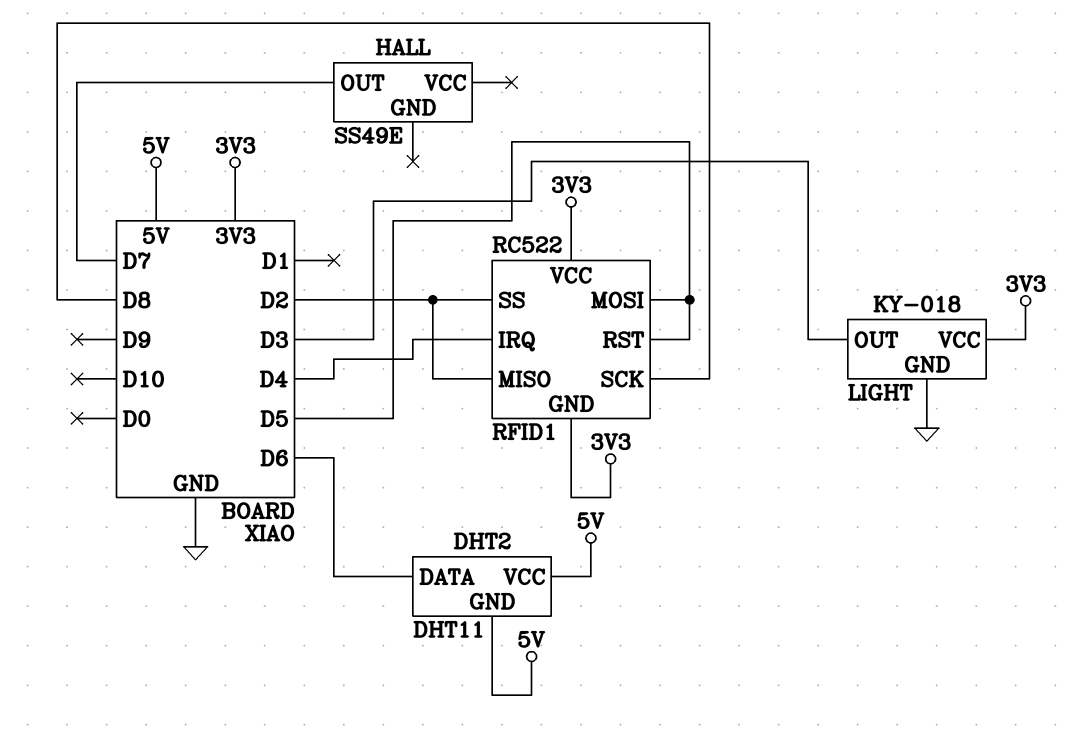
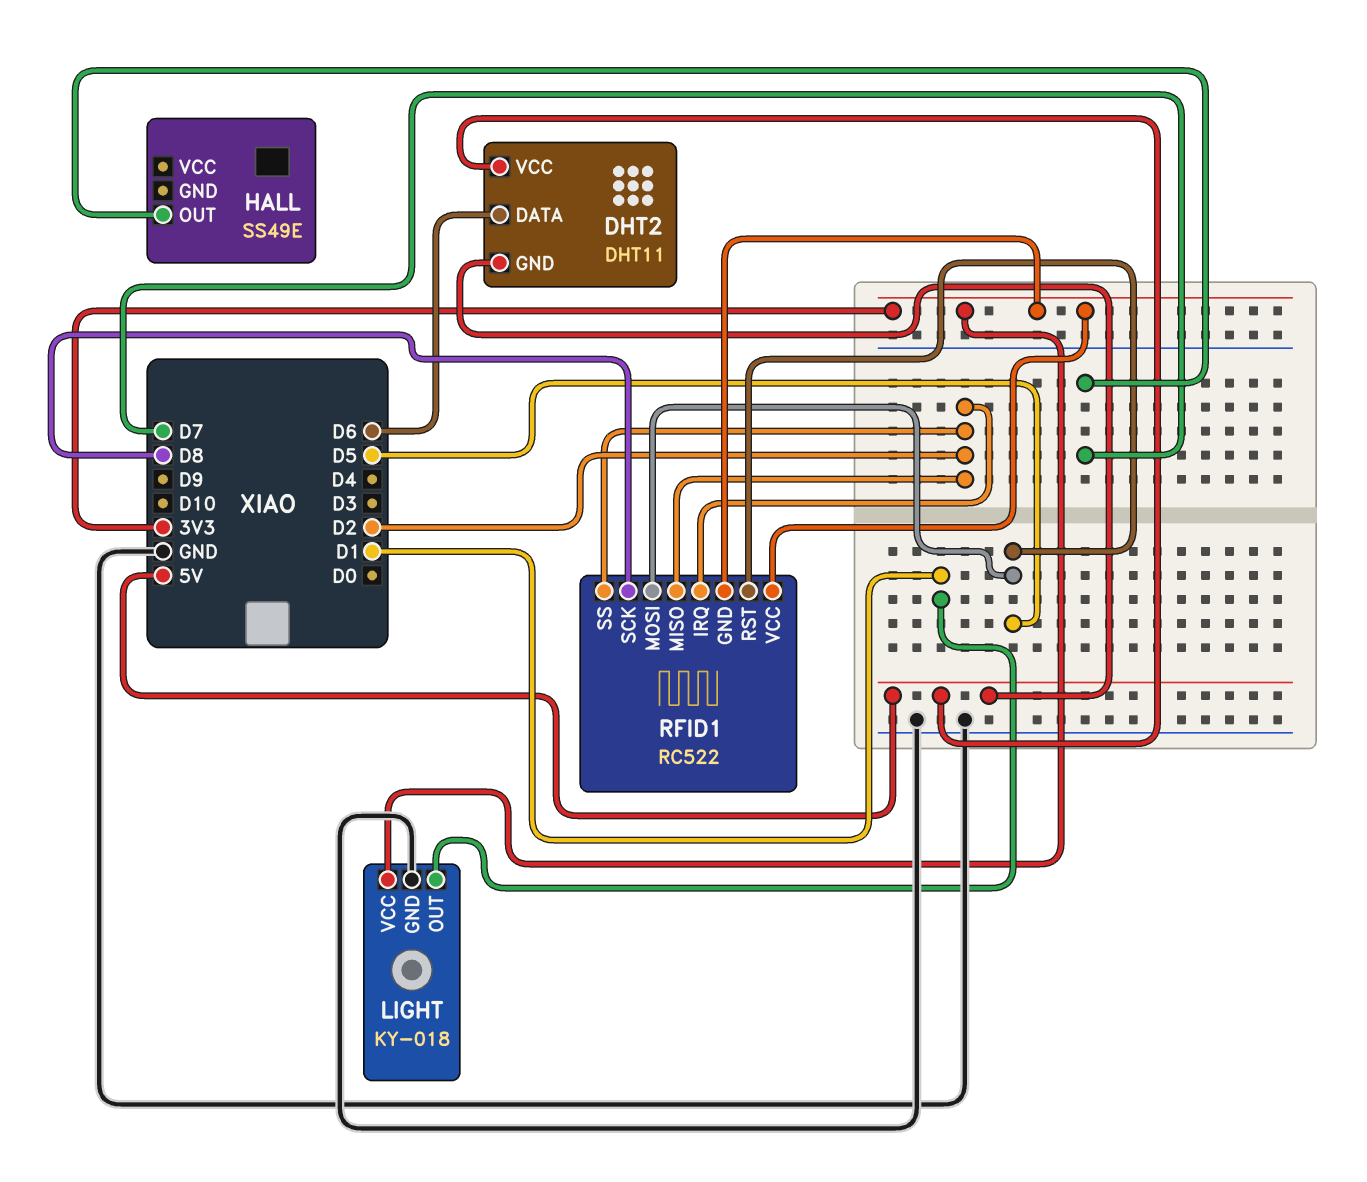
LIGHT pin OUT: D3 -> D1
RFID1 pin IRQ: D4 -> D2

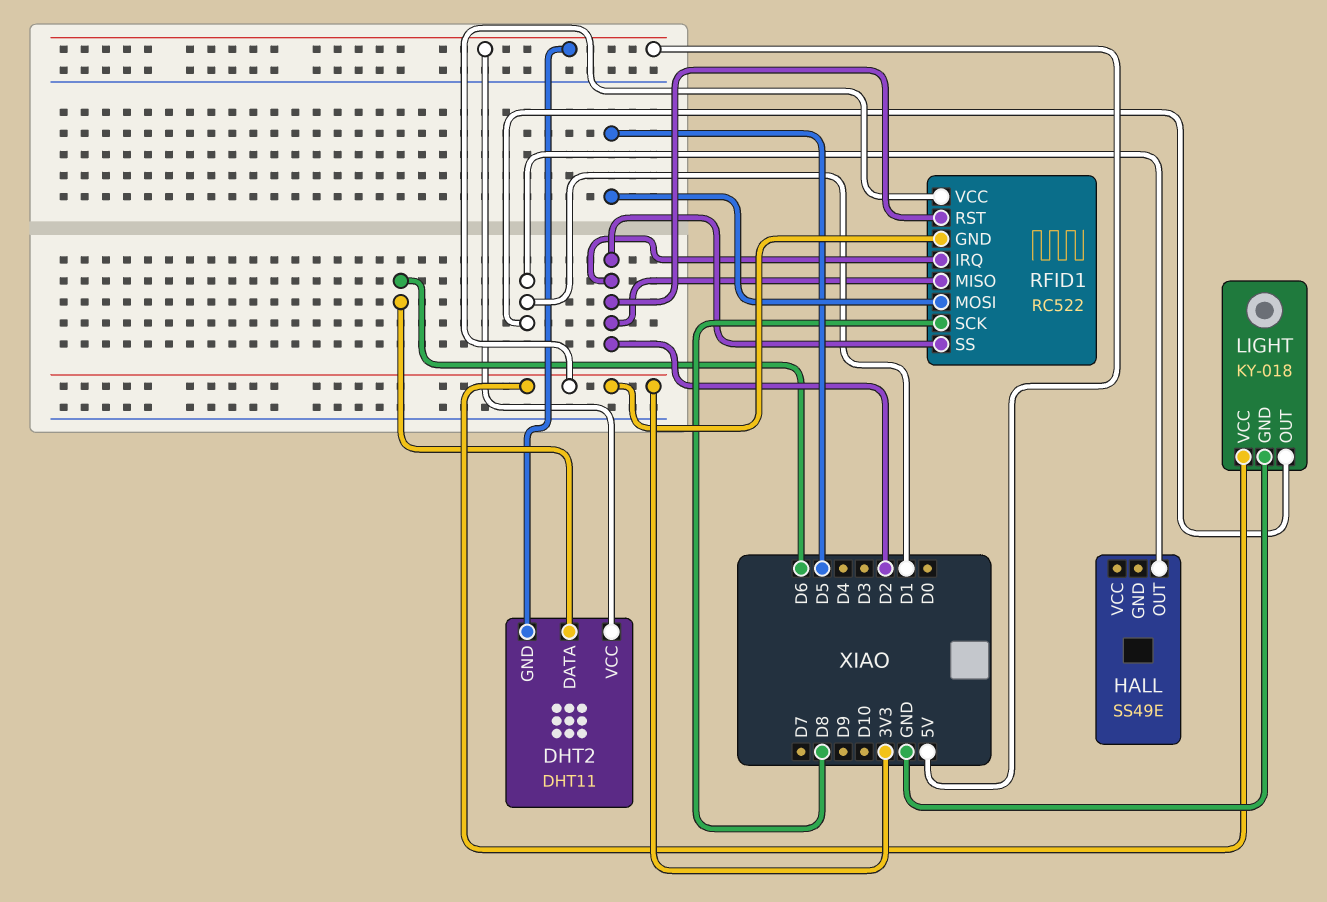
HALL pin OUT: D7 -> D1
RFID1 pin RST: D5 -> D2

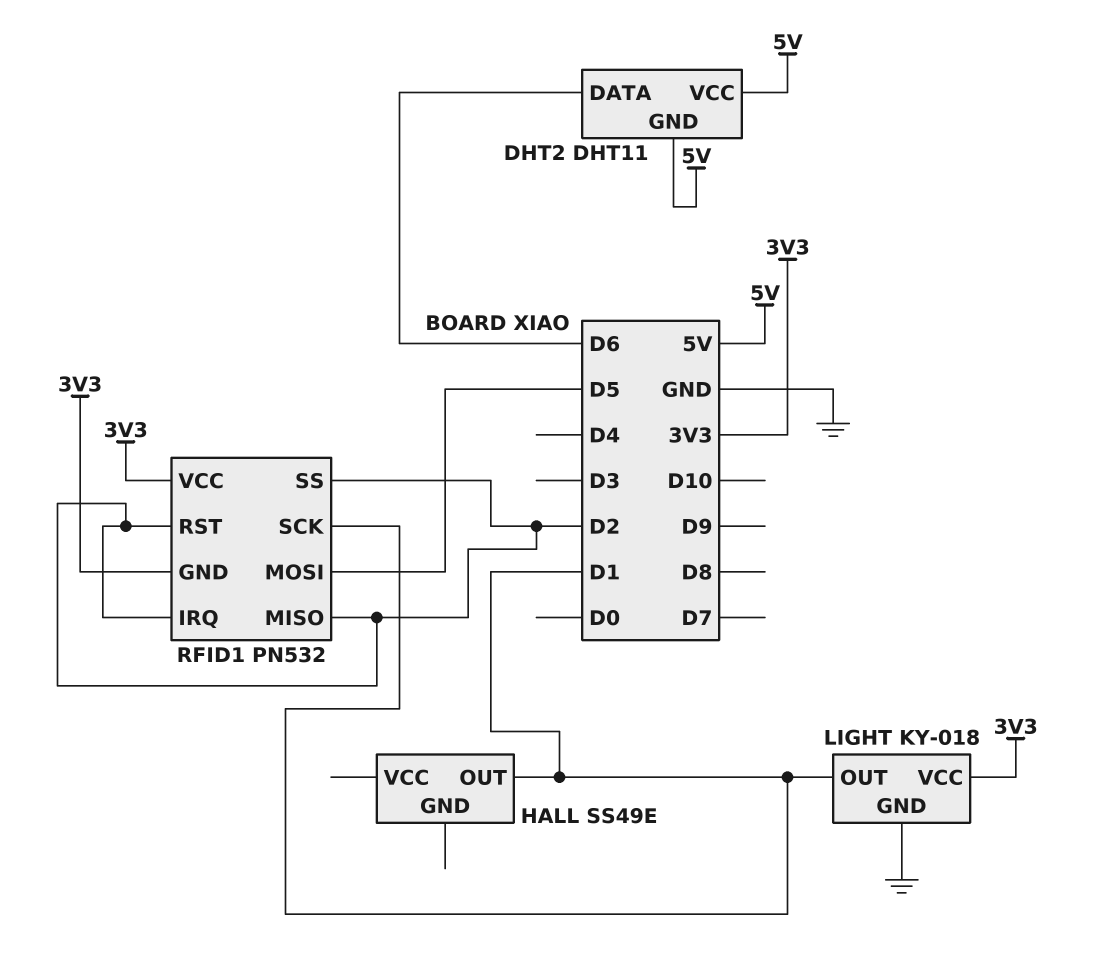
RFID1: RC522 -> PN532
RFID1 pin SCK: D8 -> D1

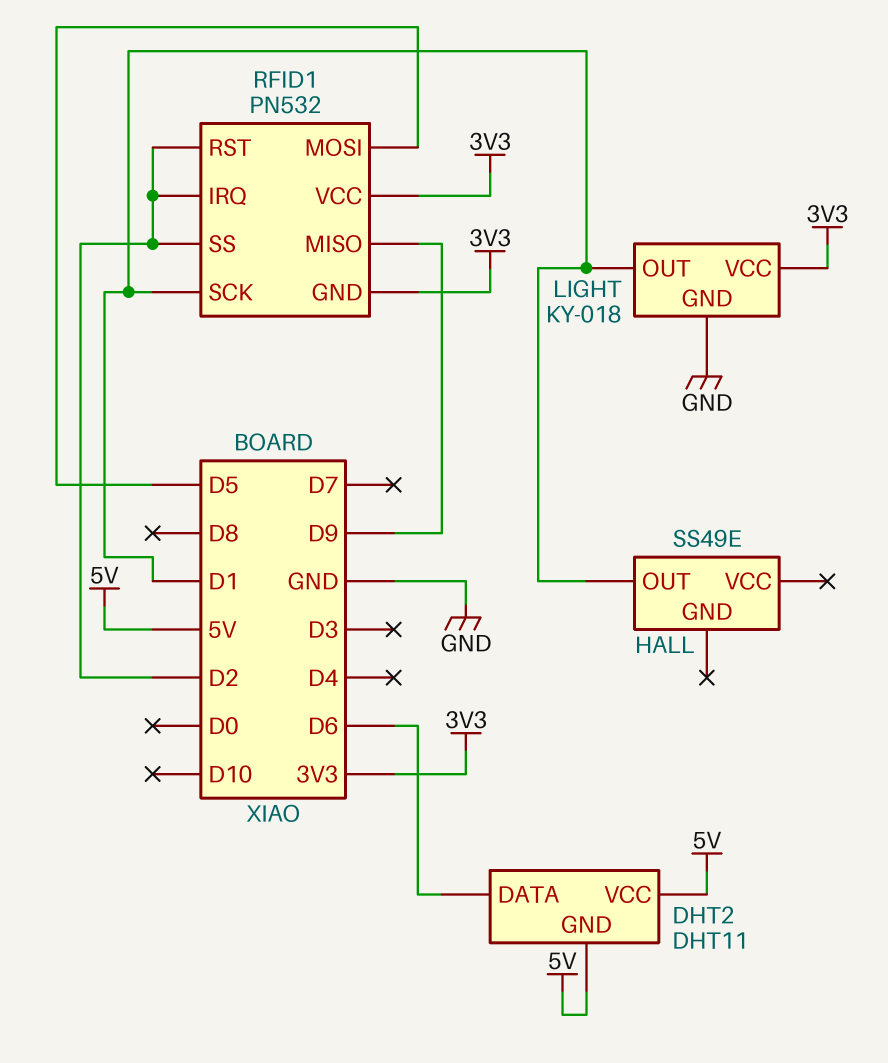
RFID1 pin MISO: D2 -> D9

